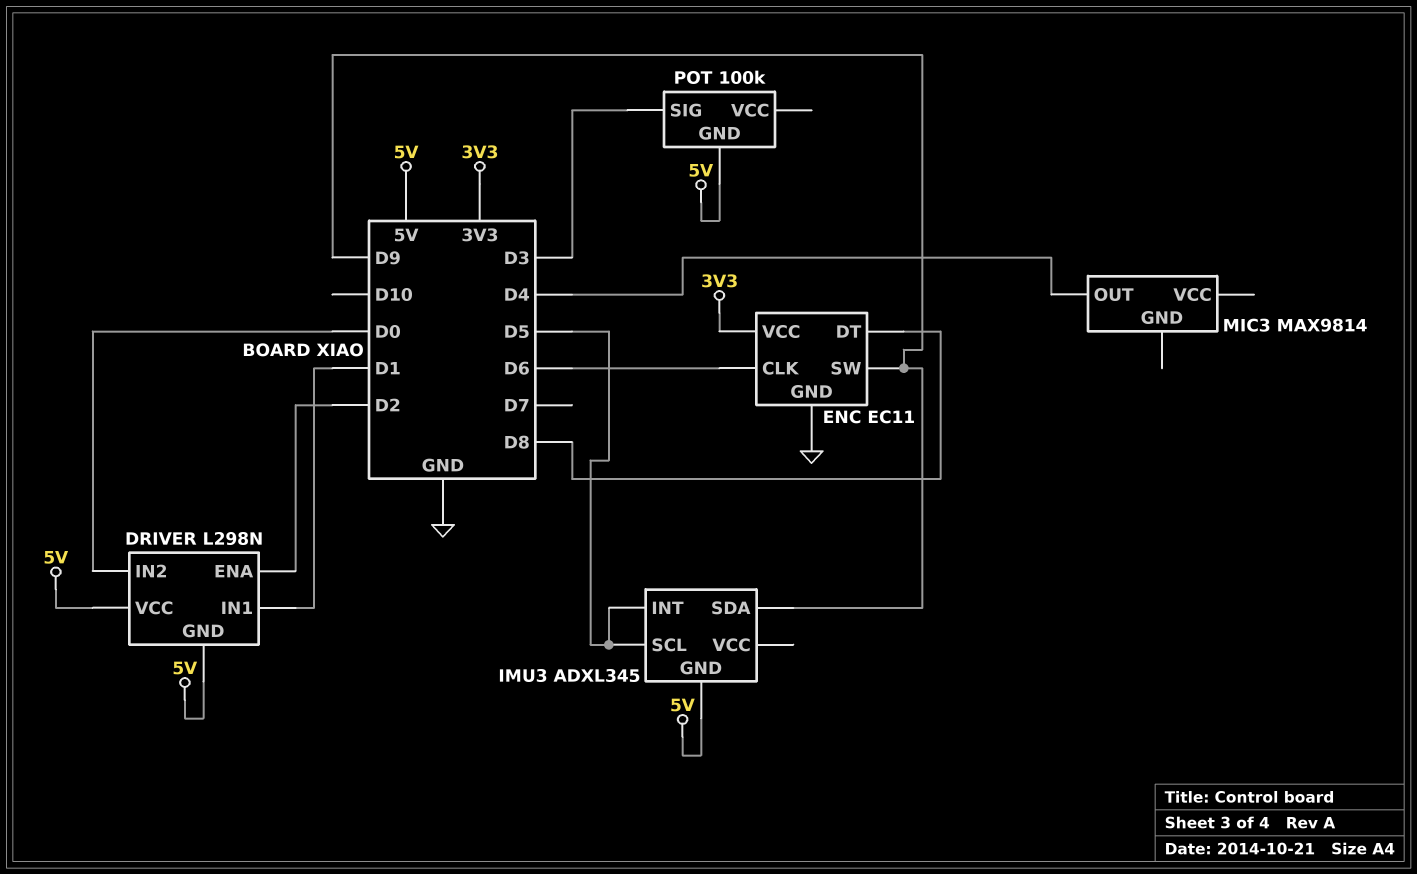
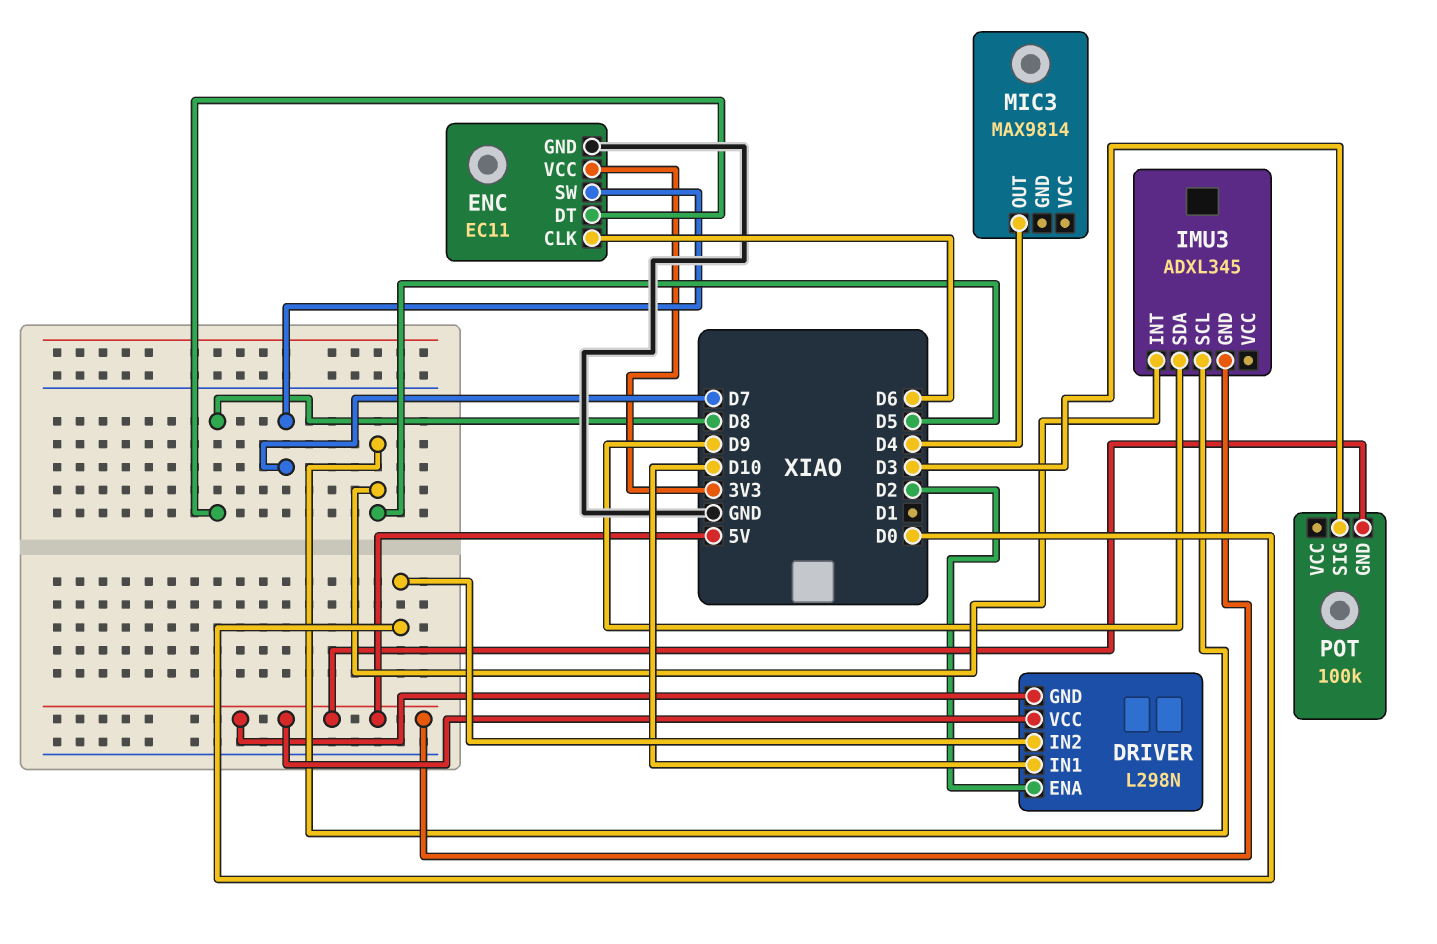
DRIVER pin IN1: D1 -> D10
ENC pin SW: D9 -> D7

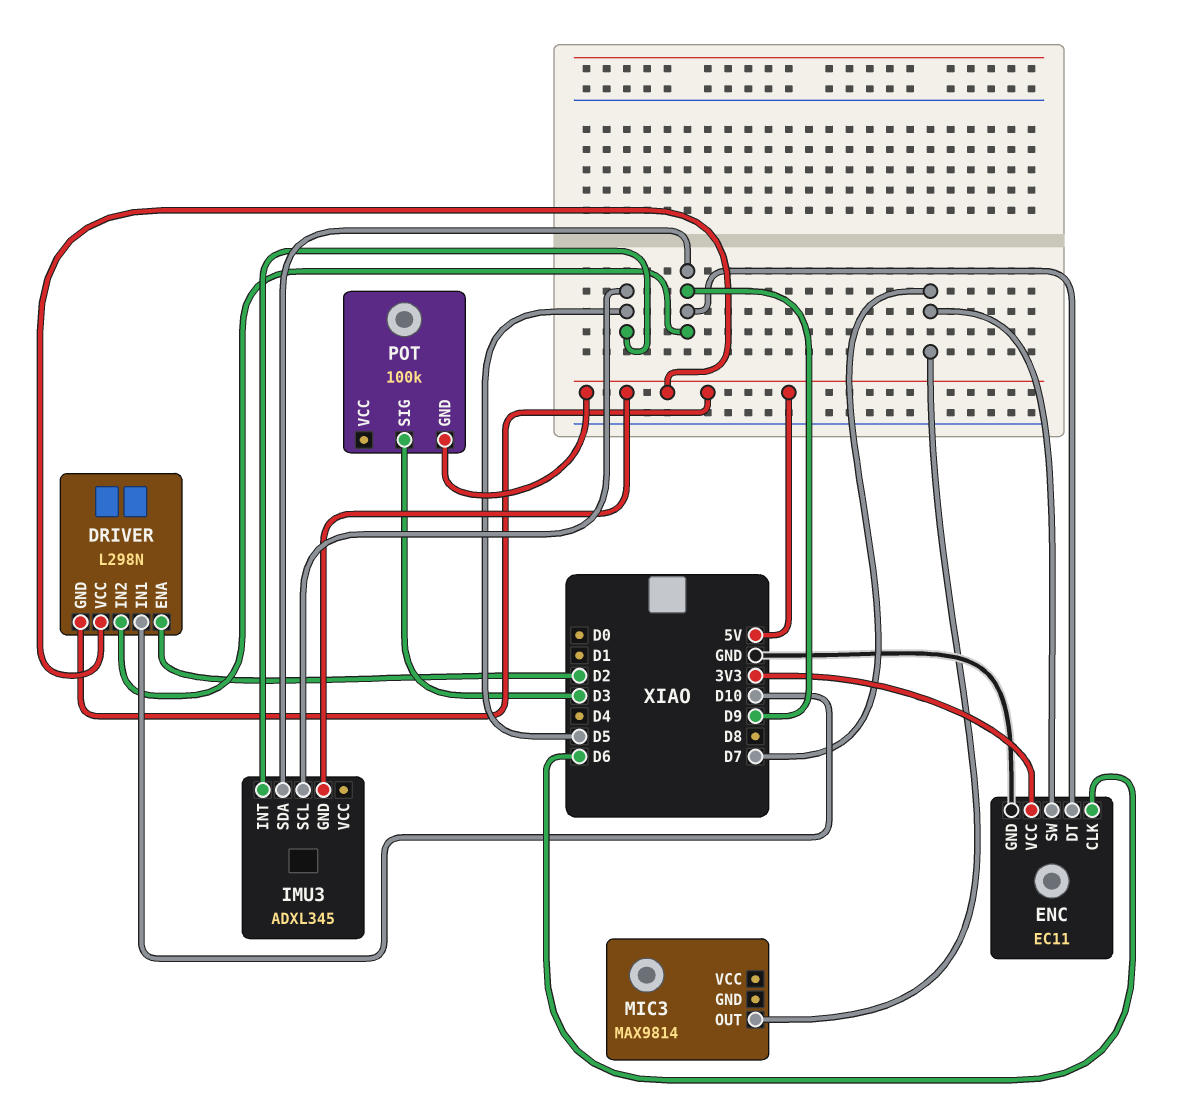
DRIVER pin IN2: D0 -> D9
ENC pin DT: D8 -> D9
MIC3 pin OUT: D4 -> D7

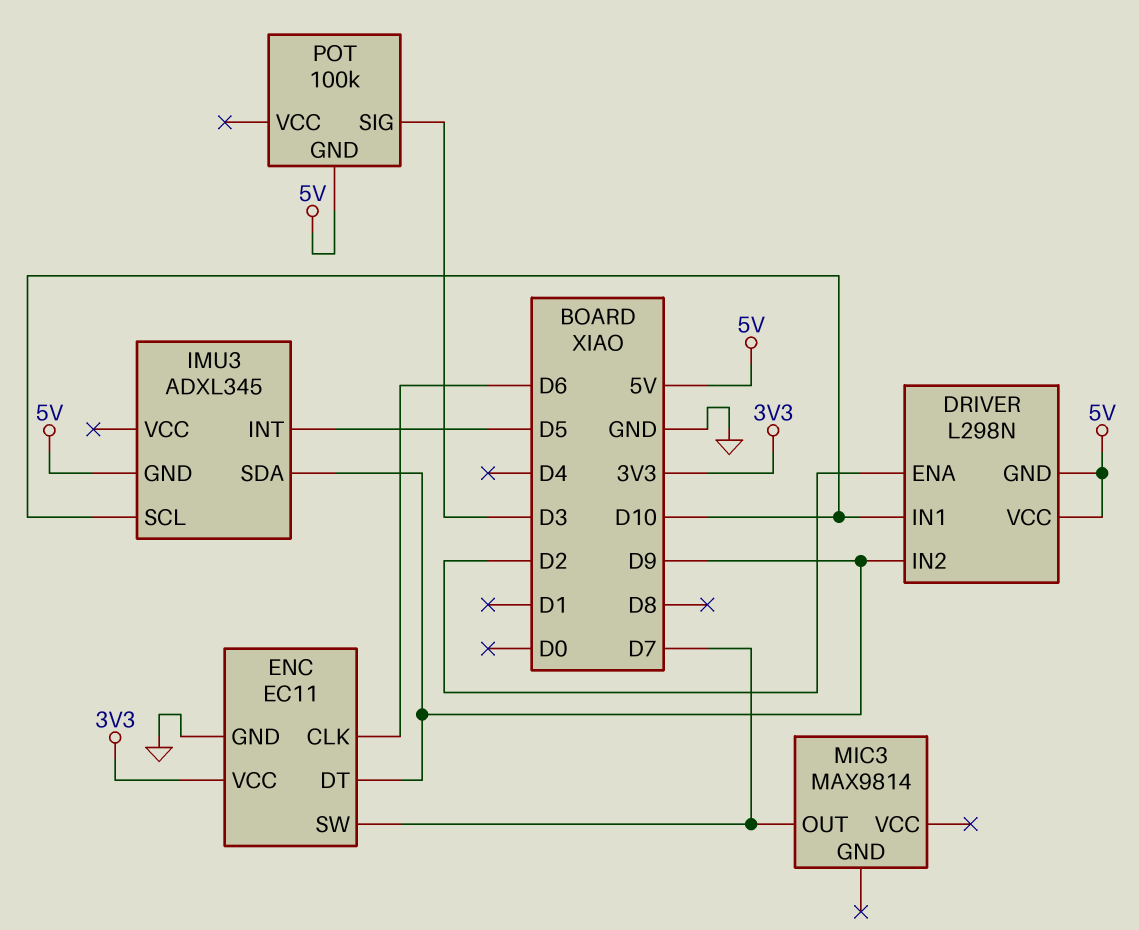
IMU3 pin SCL: D5 -> D10

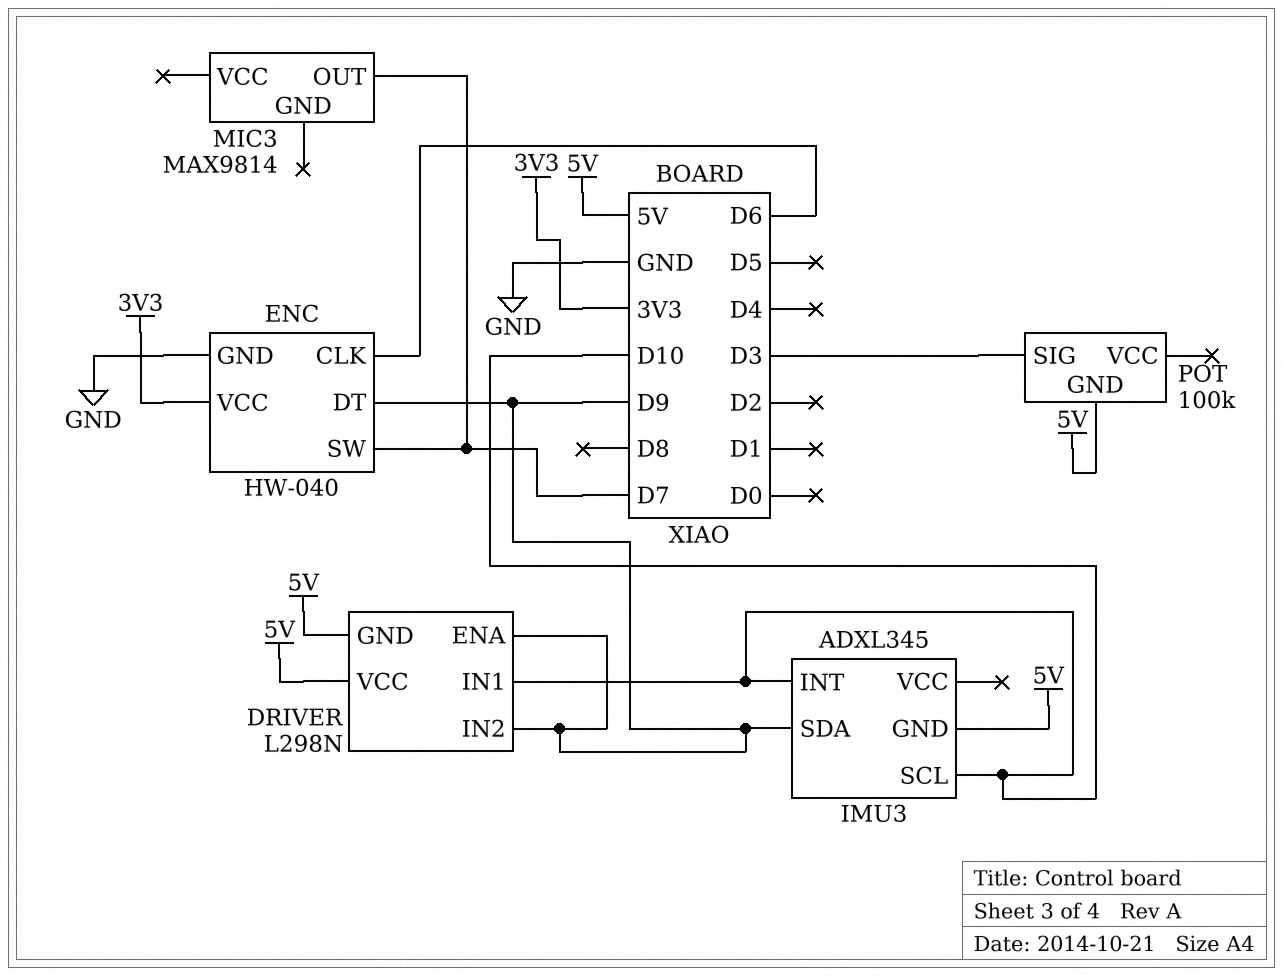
DRIVER pin ENA: D2 -> D9
ENC: EC11 -> HW-040
IMU3 pin INT: D5 -> D10

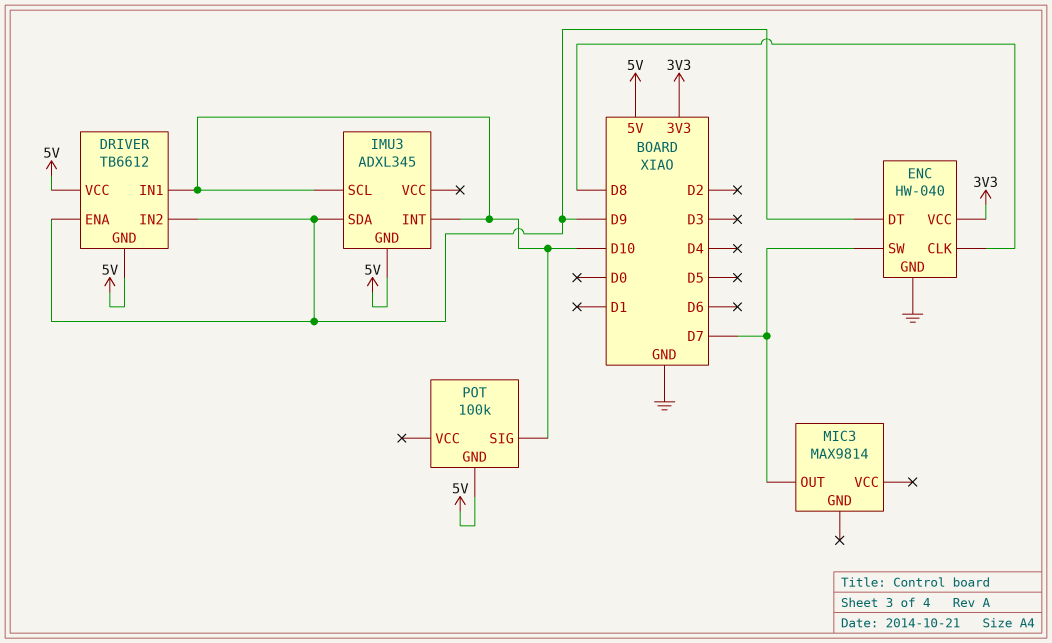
DRIVER: L298N -> TB6612
ENC pin CLK: D6 -> D8
POT pin SIG: D3 -> D10

